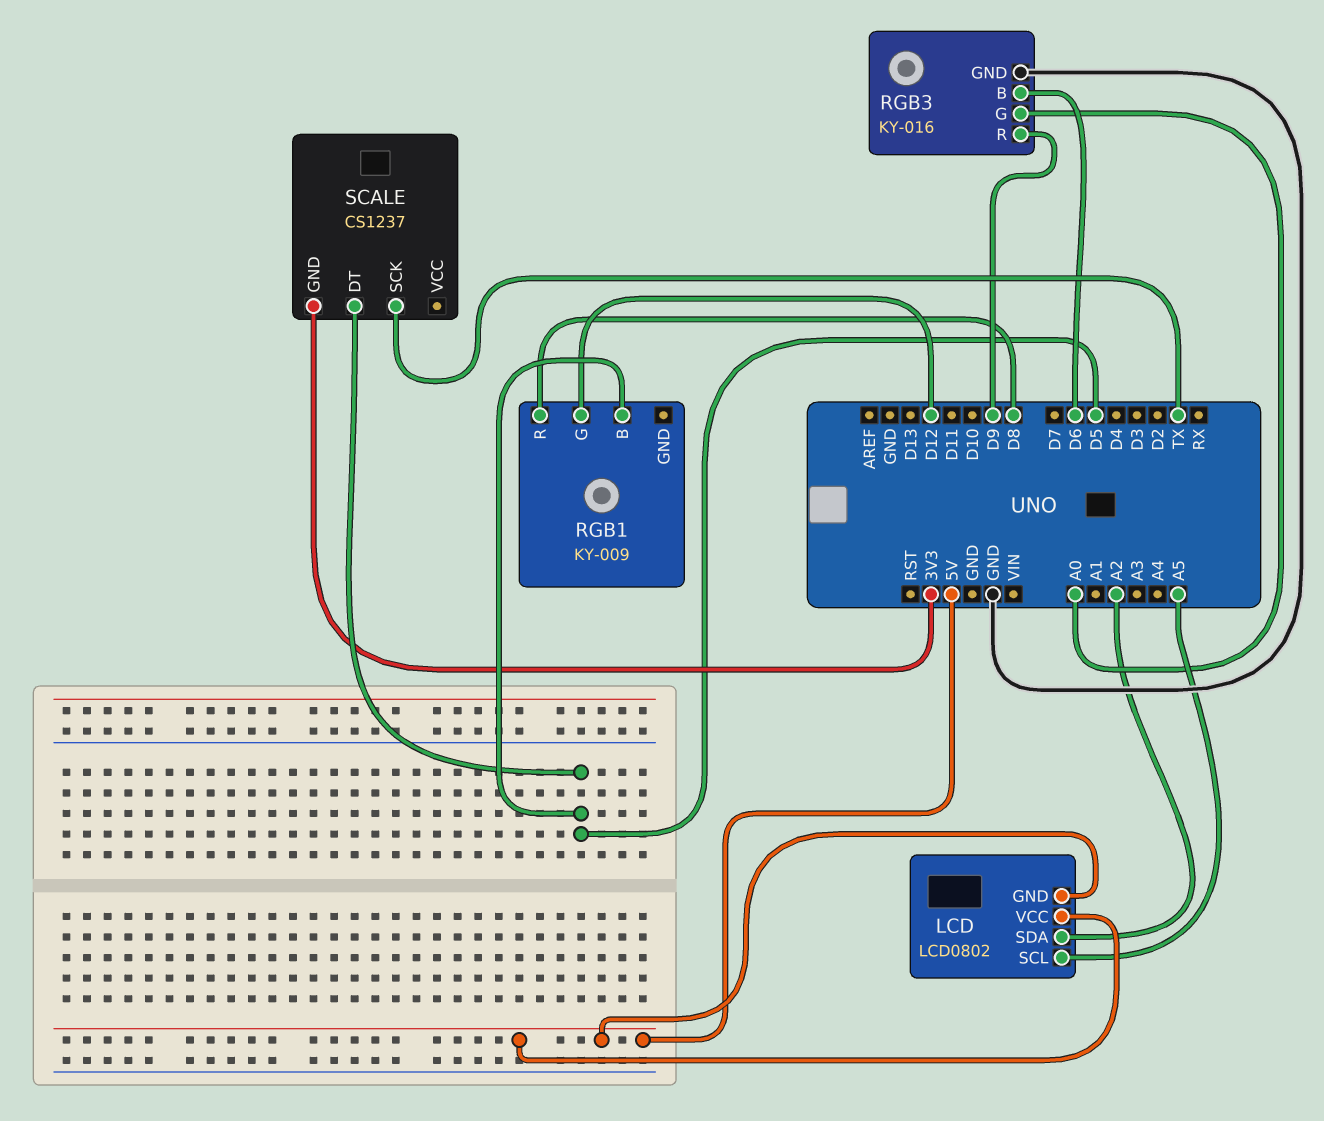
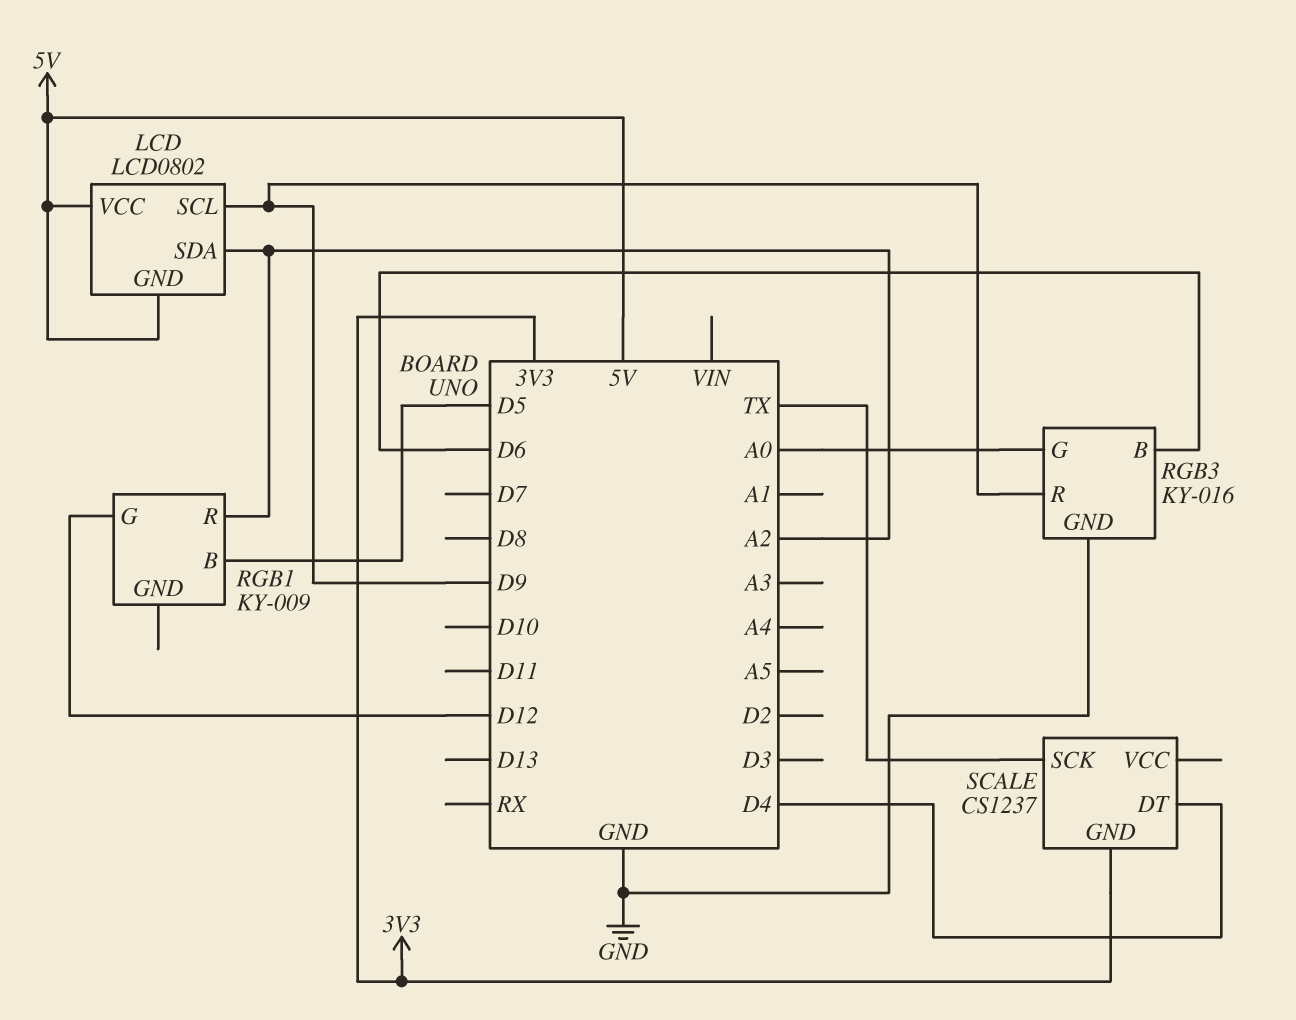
LCD pin SCL: A5 -> D9
RGB1 pin R: D8 -> A2
SCALE pin DT: D5 -> D4

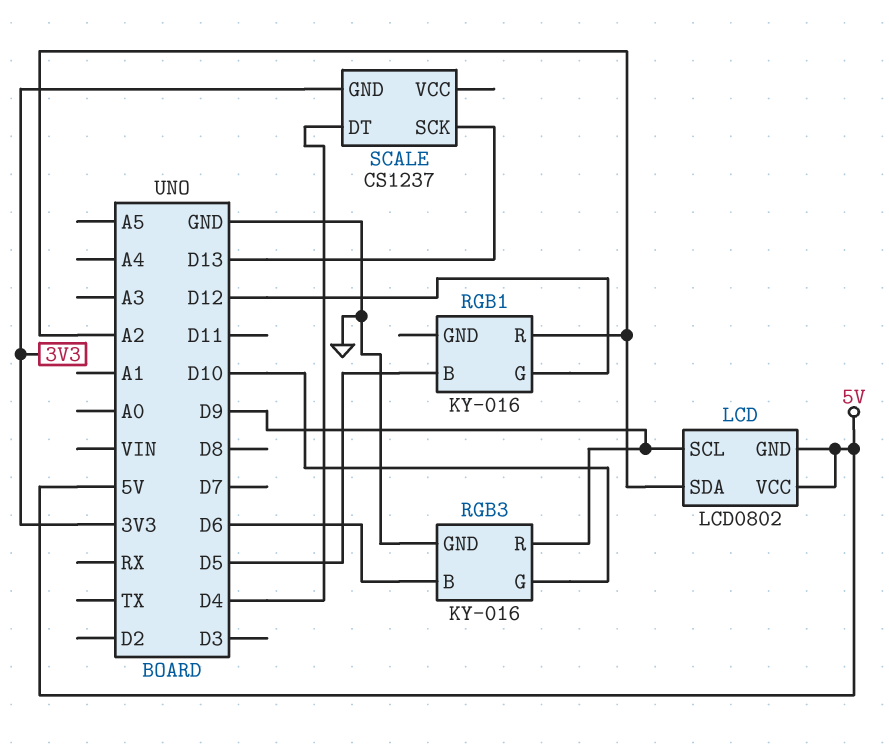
RGB1: KY-009 -> KY-016
RGB3 pin G: A0 -> D10
SCALE pin SCK: TX -> D13

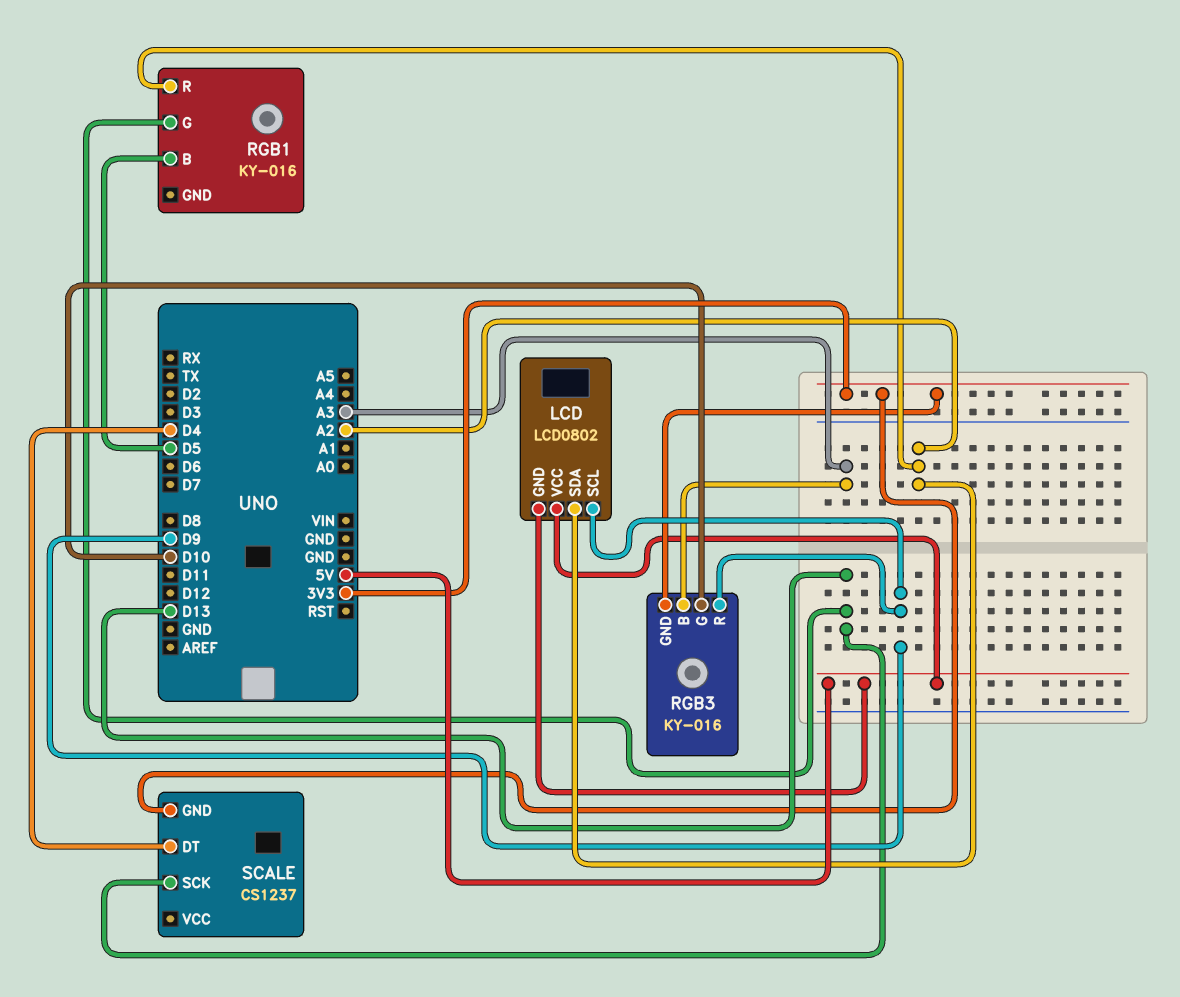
RGB1 pin G: D12 -> D13
RGB3 pin B: D6 -> A3
RGB3 pin GND: GND -> 3V3

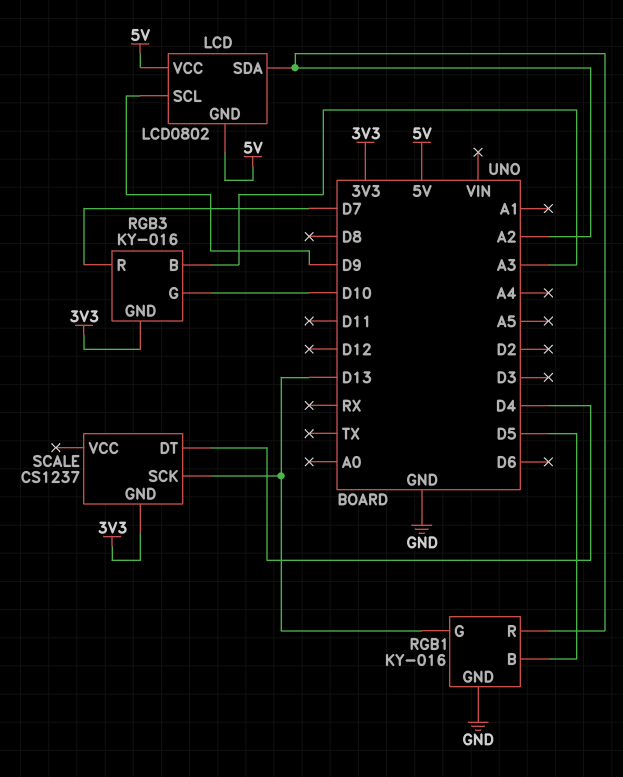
RGB1 pin GND: none -> GND
RGB3 pin R: D9 -> D7

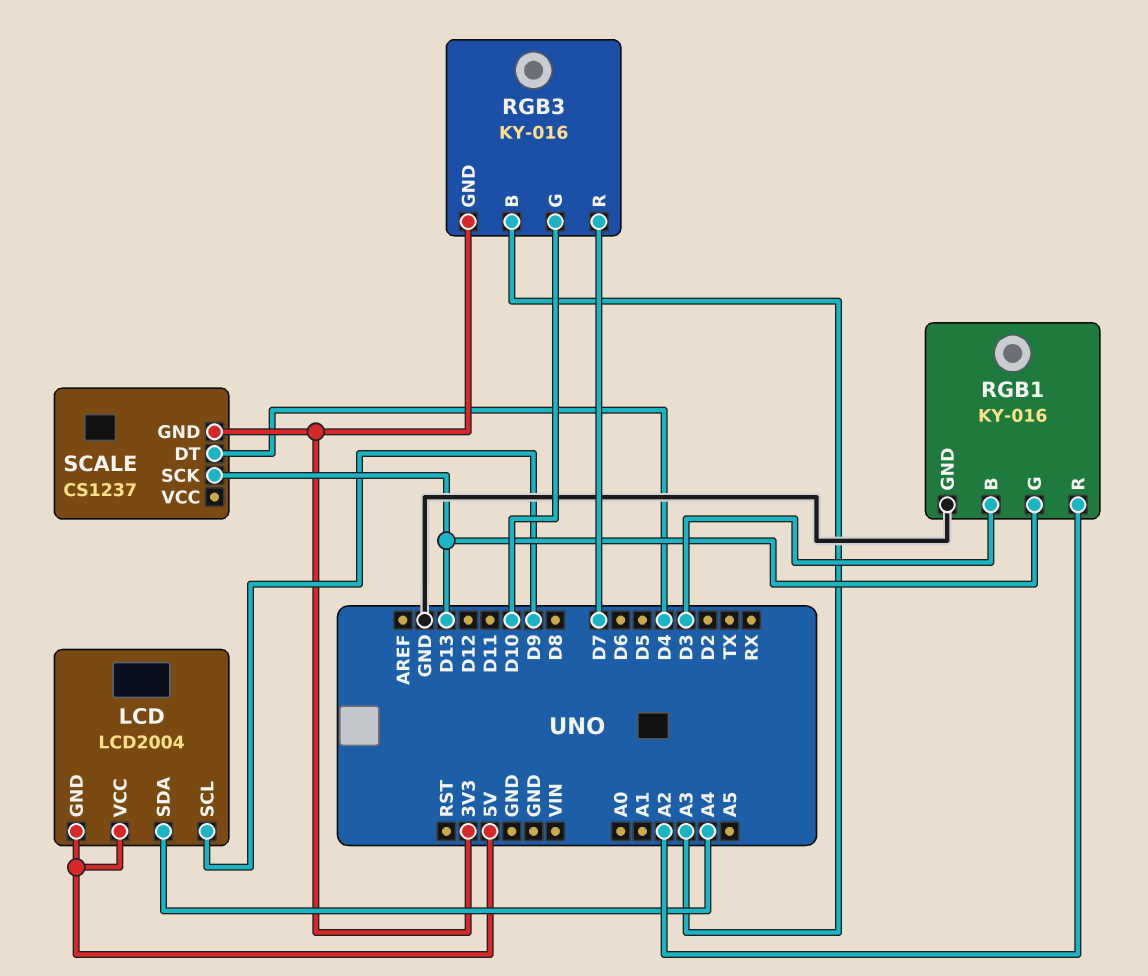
LCD: LCD0802 -> LCD2004
LCD pin SDA: A2 -> A4
RGB1 pin B: D5 -> D3

